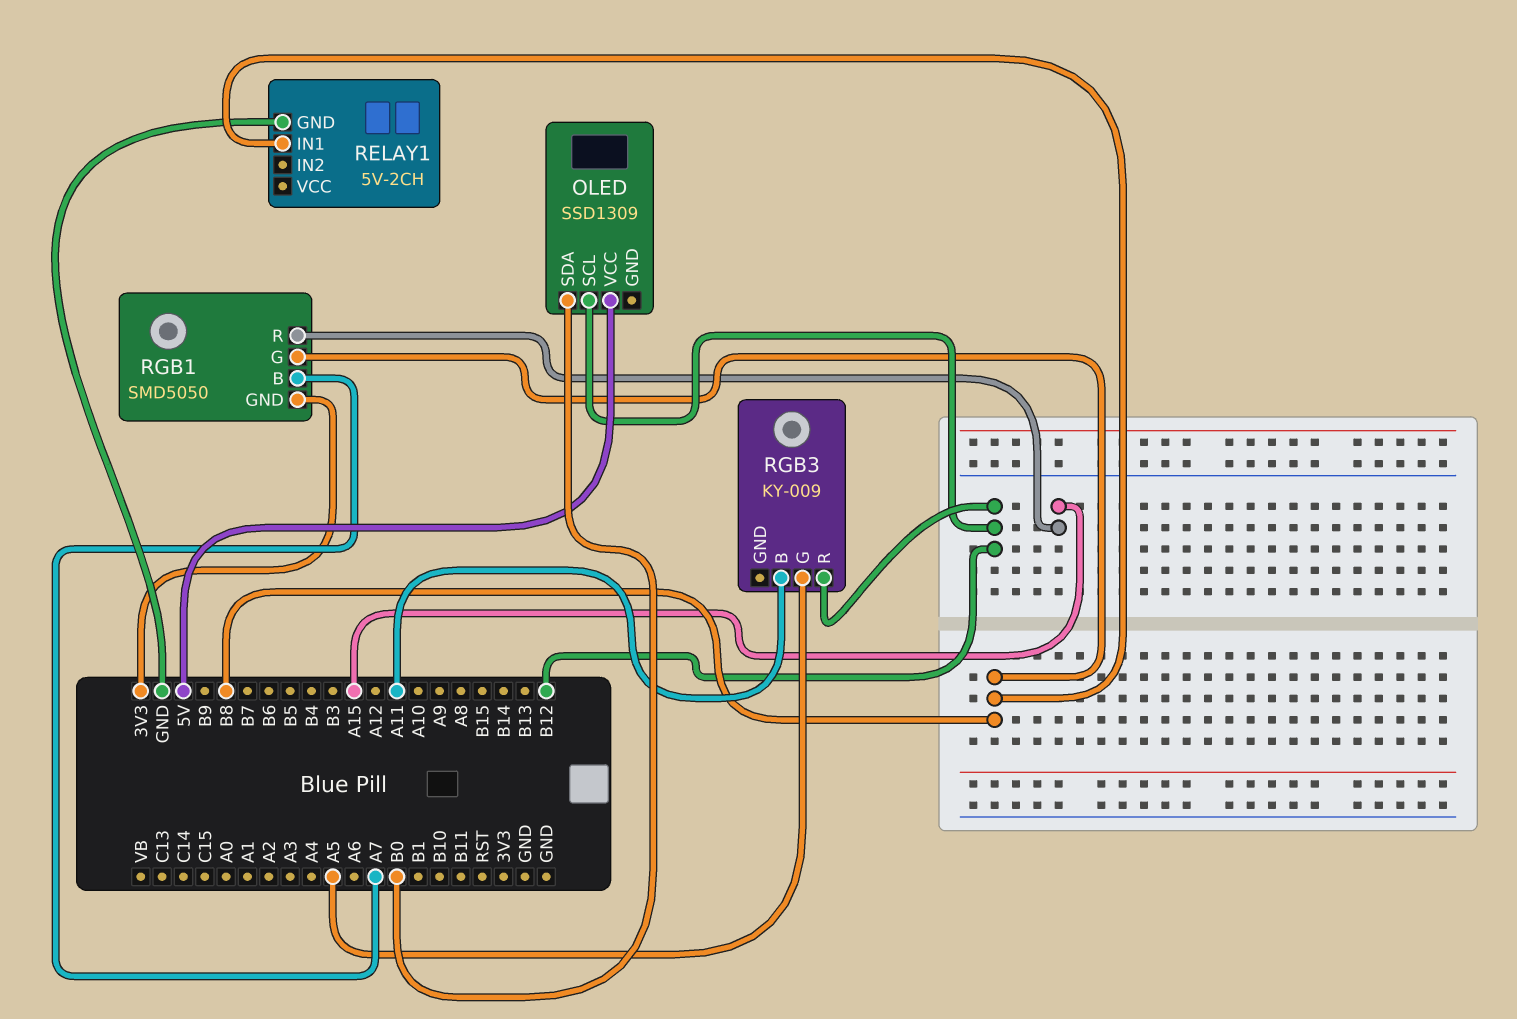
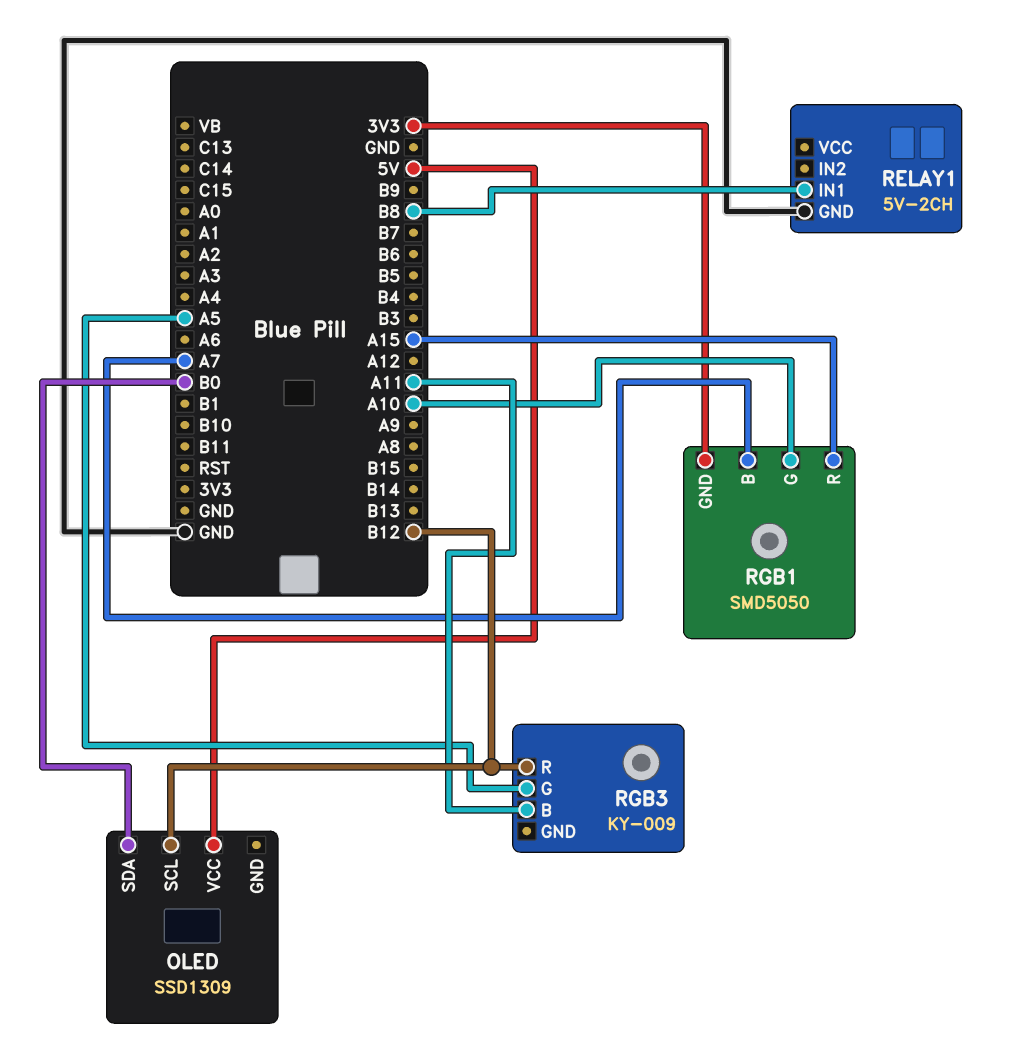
RGB1 pin G: B8 -> A10

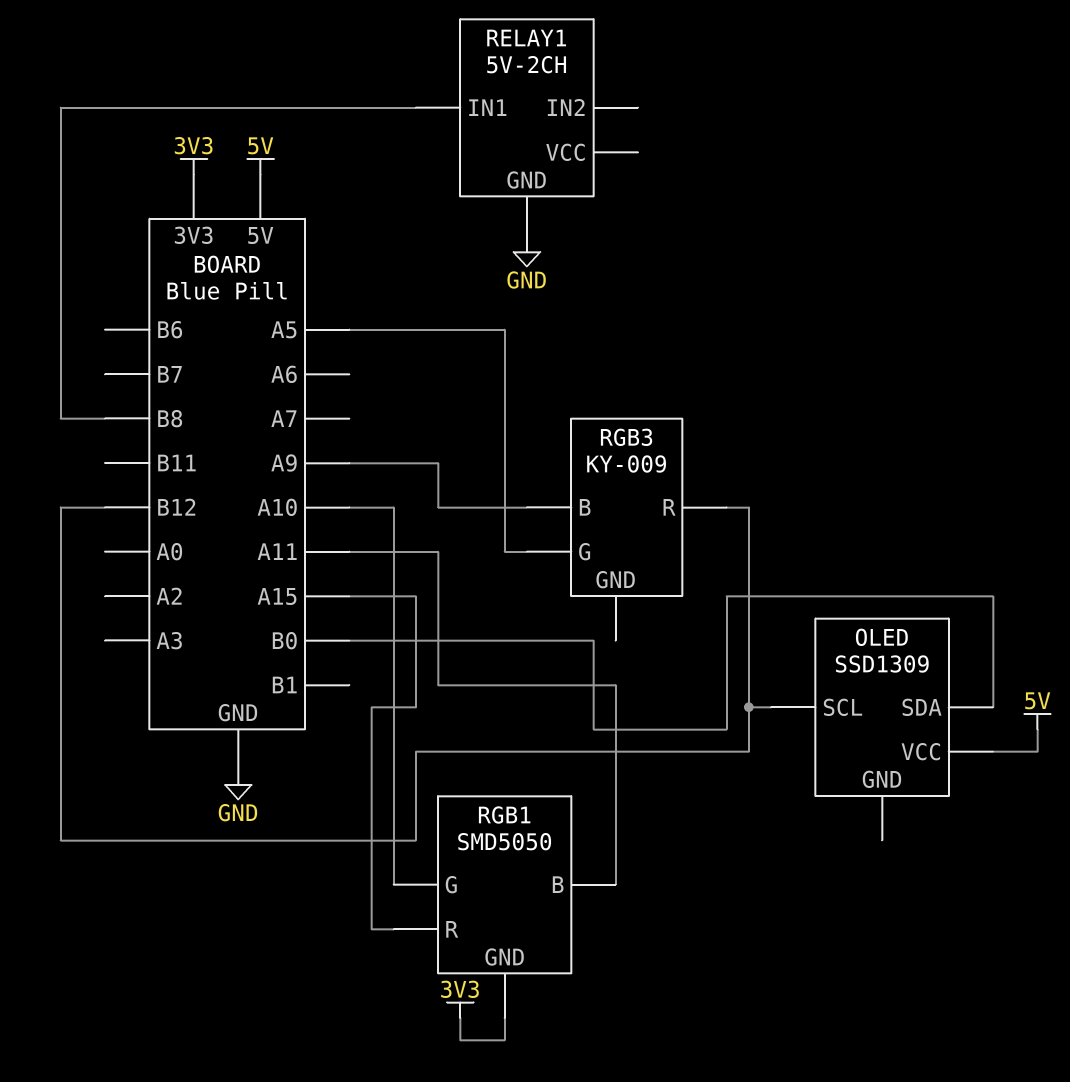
RGB1 pin B: A7 -> A11
RGB3 pin B: A11 -> A9

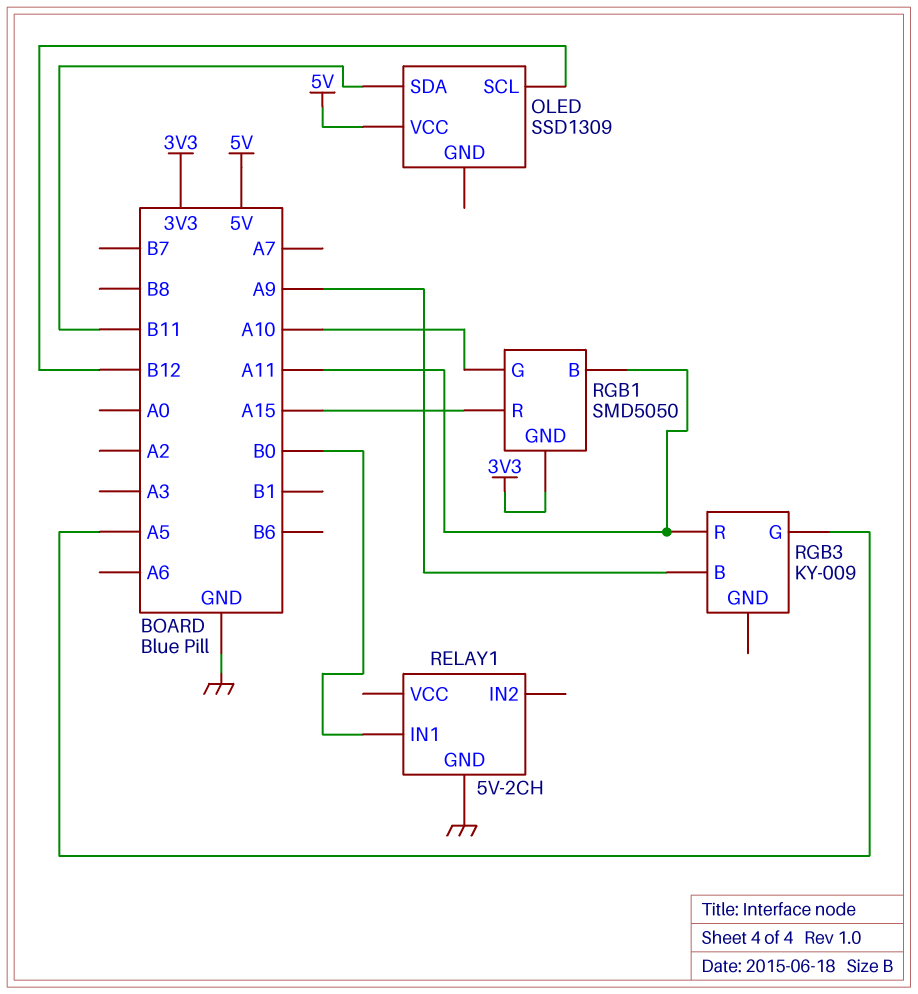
OLED pin SDA: B0 -> B11
RELAY1 pin IN1: B8 -> B0
RGB3 pin R: B12 -> A11

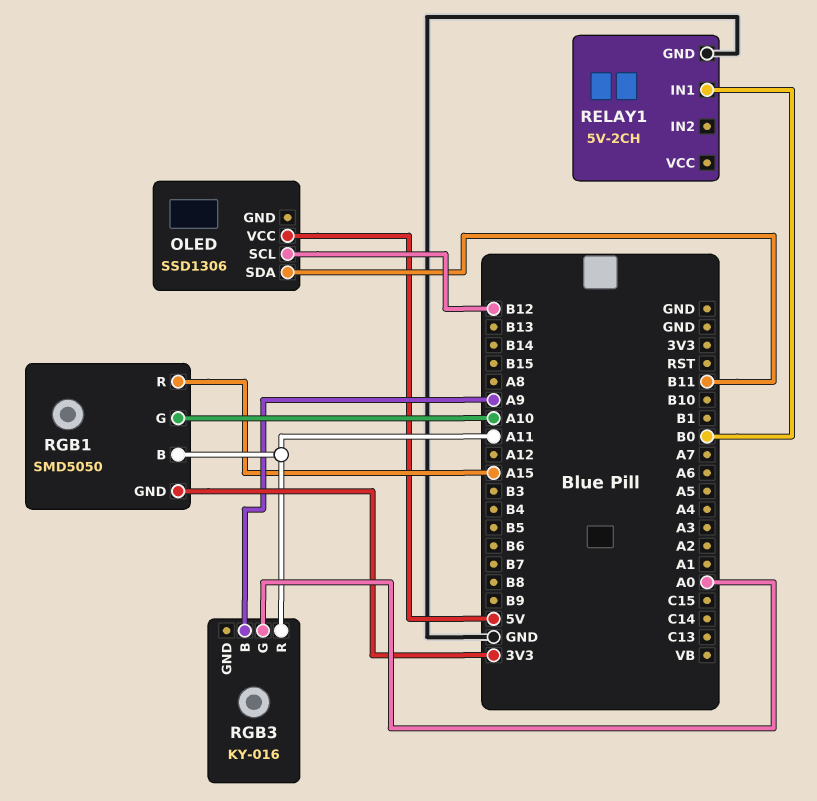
OLED: SSD1309 -> SSD1306
RGB3: KY-009 -> KY-016
RGB3 pin G: A5 -> A0

